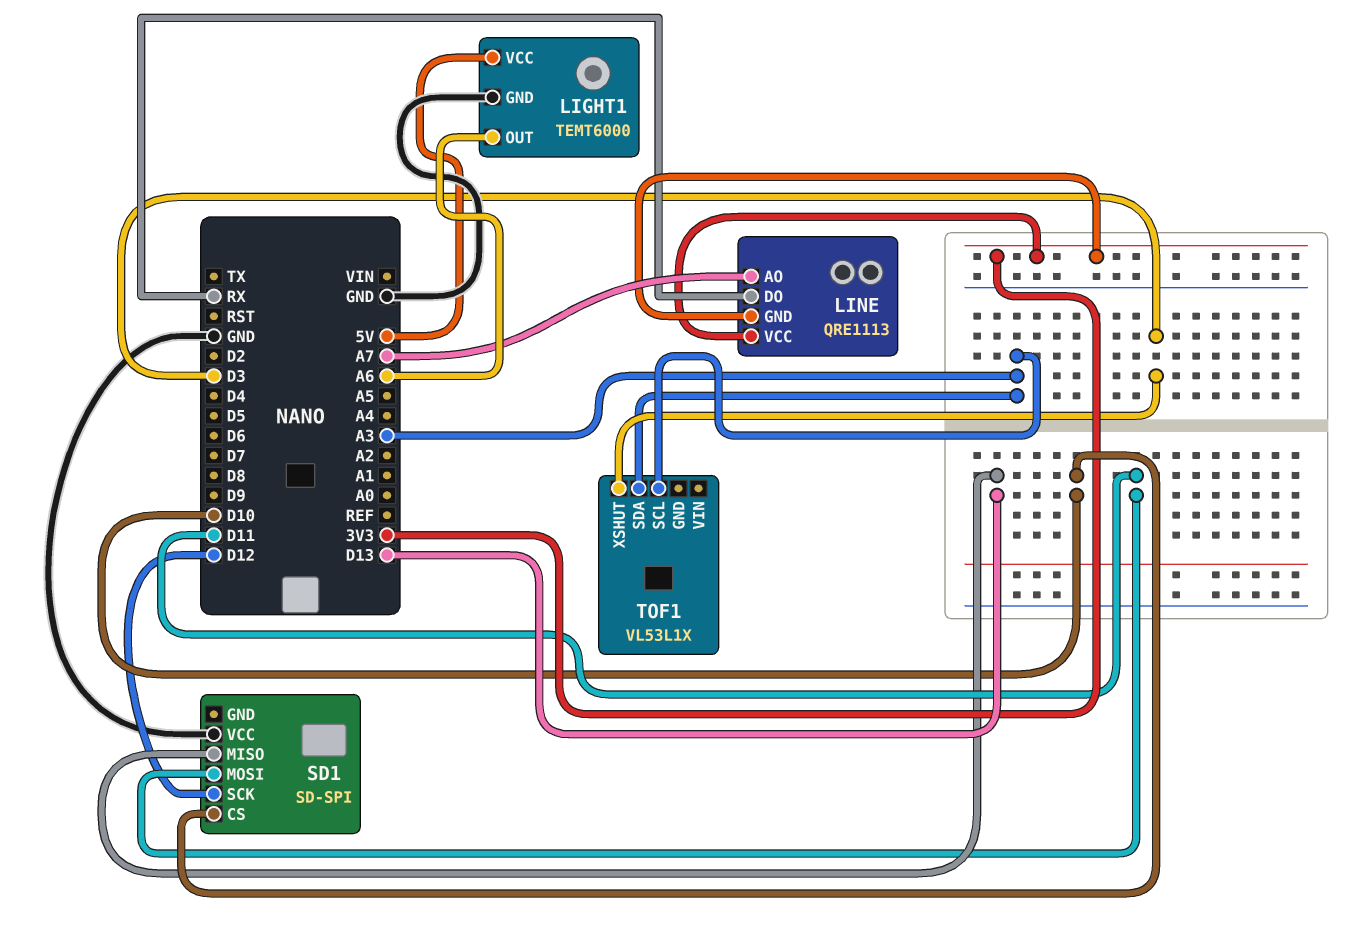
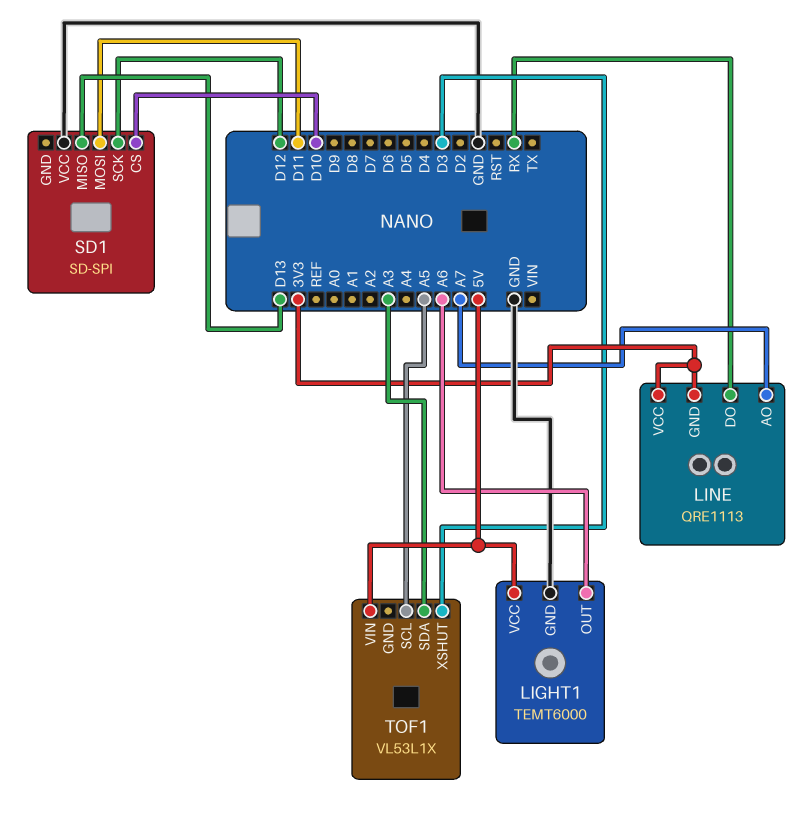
TOF1 pin SCL: A3 -> A5
TOF1 pin VIN: none -> 5V

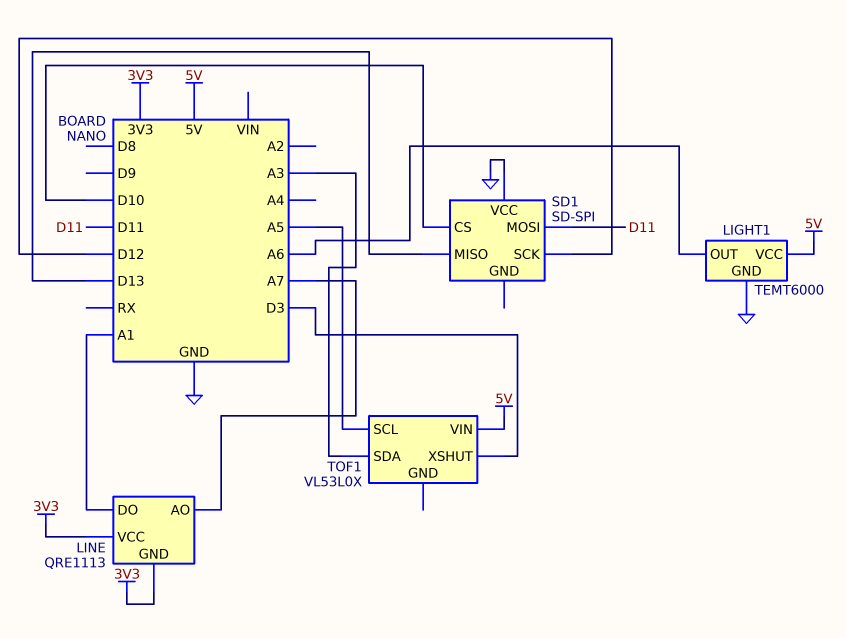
LINE pin DO: RX -> A1
TOF1: VL53L1X -> VL53L0X

